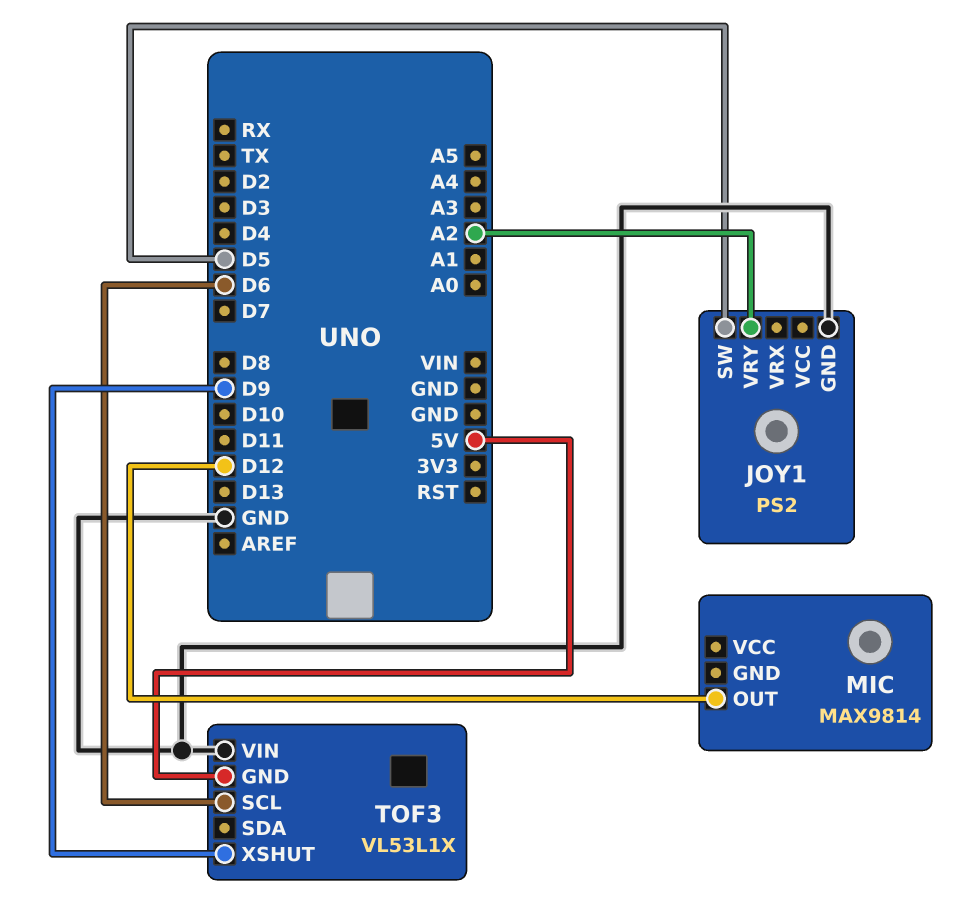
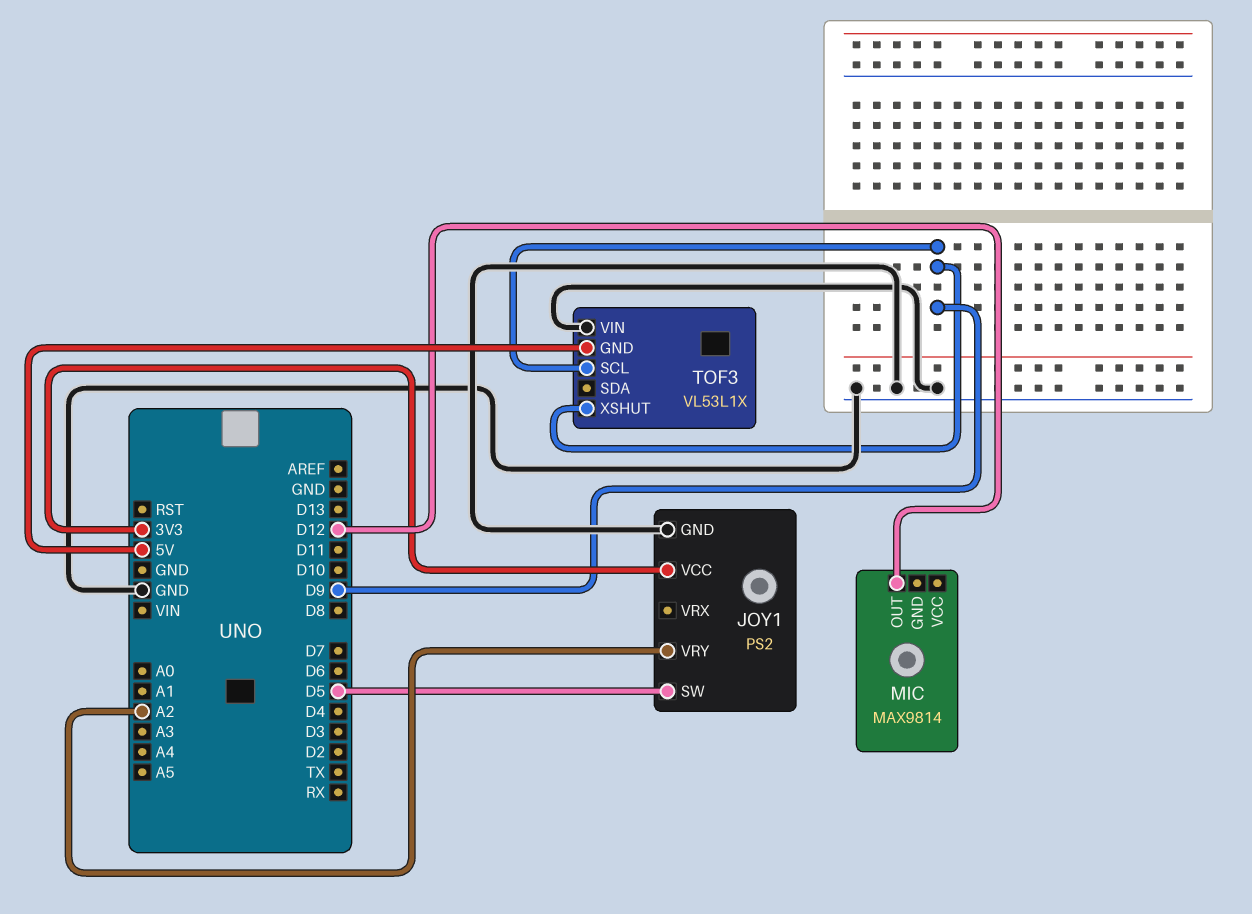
JOY1 pin VCC: none -> 3V3
TOF3 pin SCL: D6 -> D9

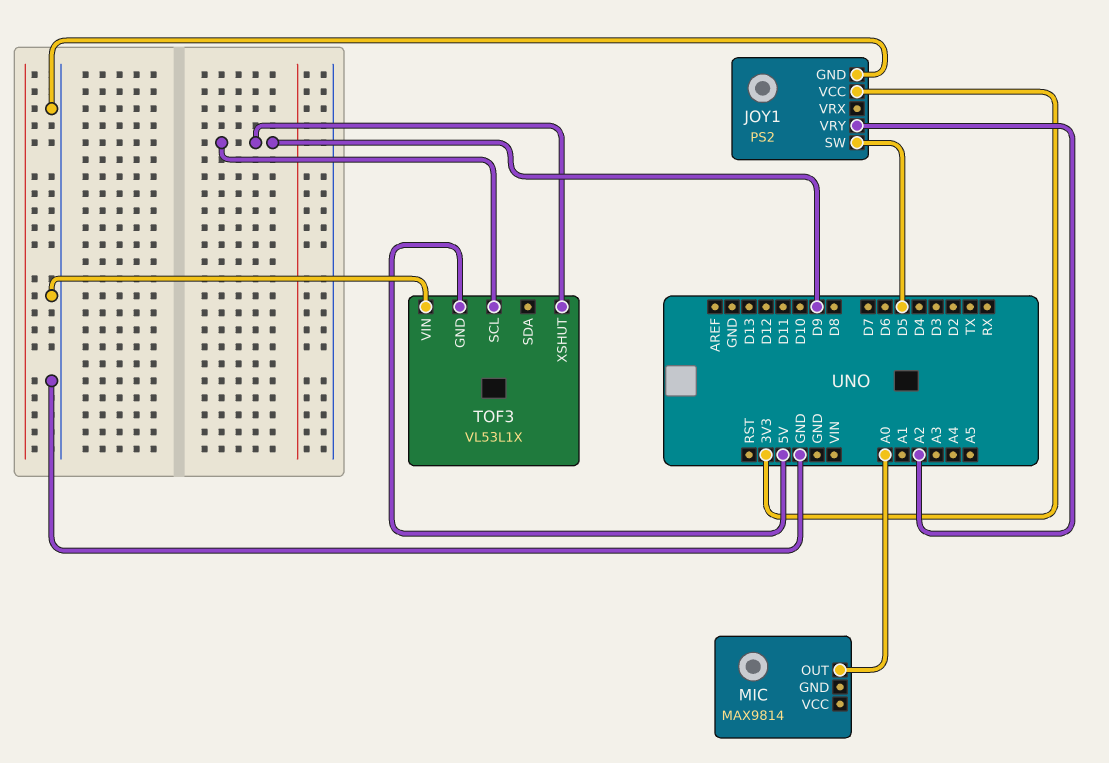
MIC pin OUT: D12 -> A0

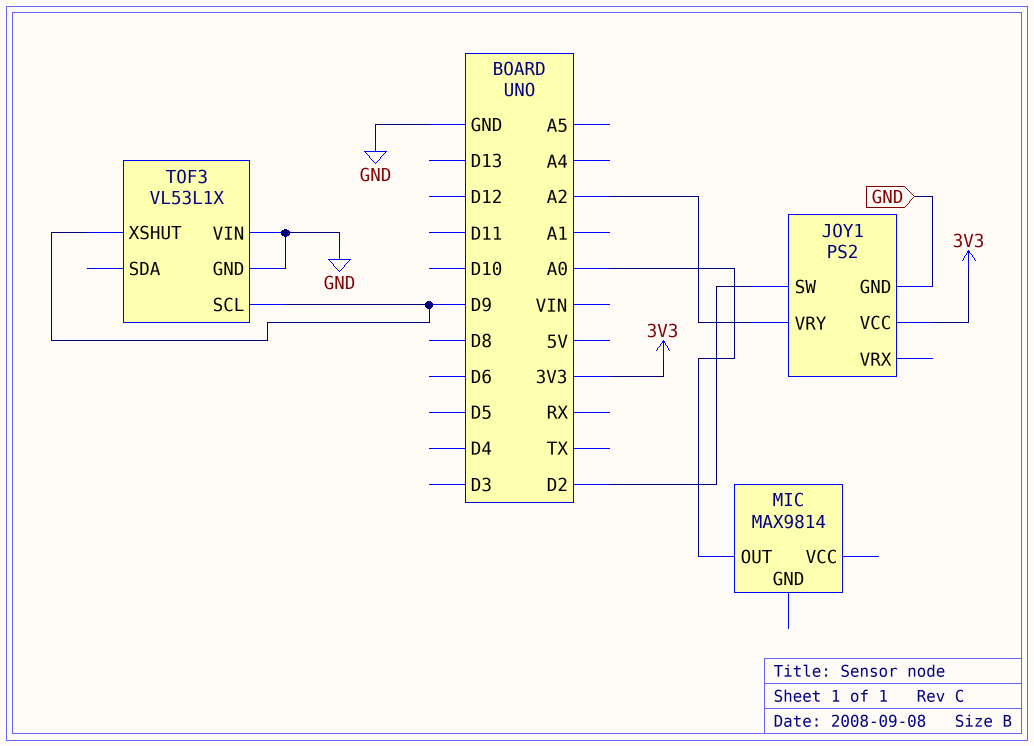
JOY1 pin SW: D5 -> D2
TOF3 pin GND: 5V -> GND

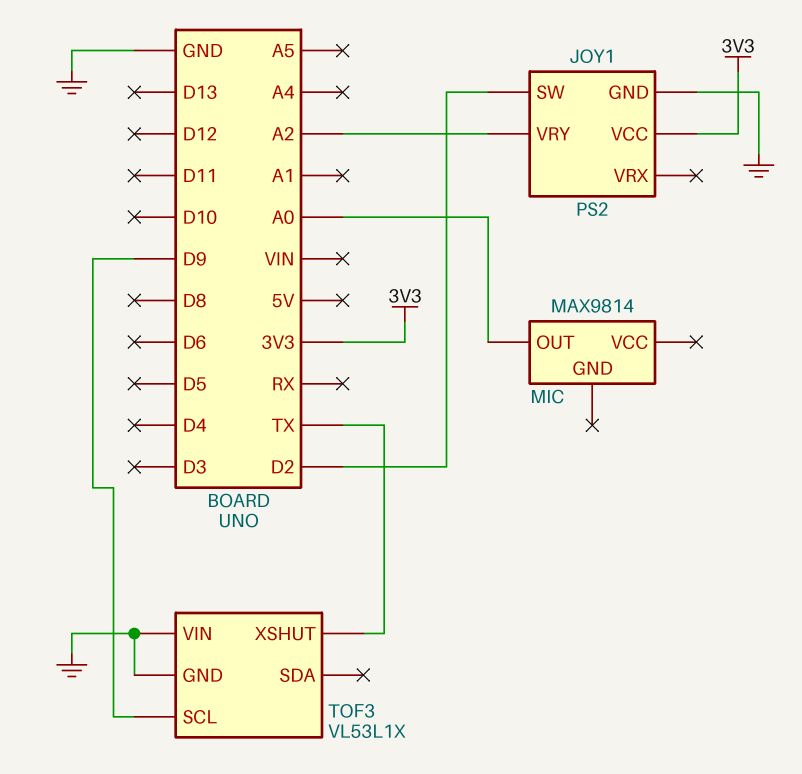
TOF3 pin XSHUT: D9 -> TX

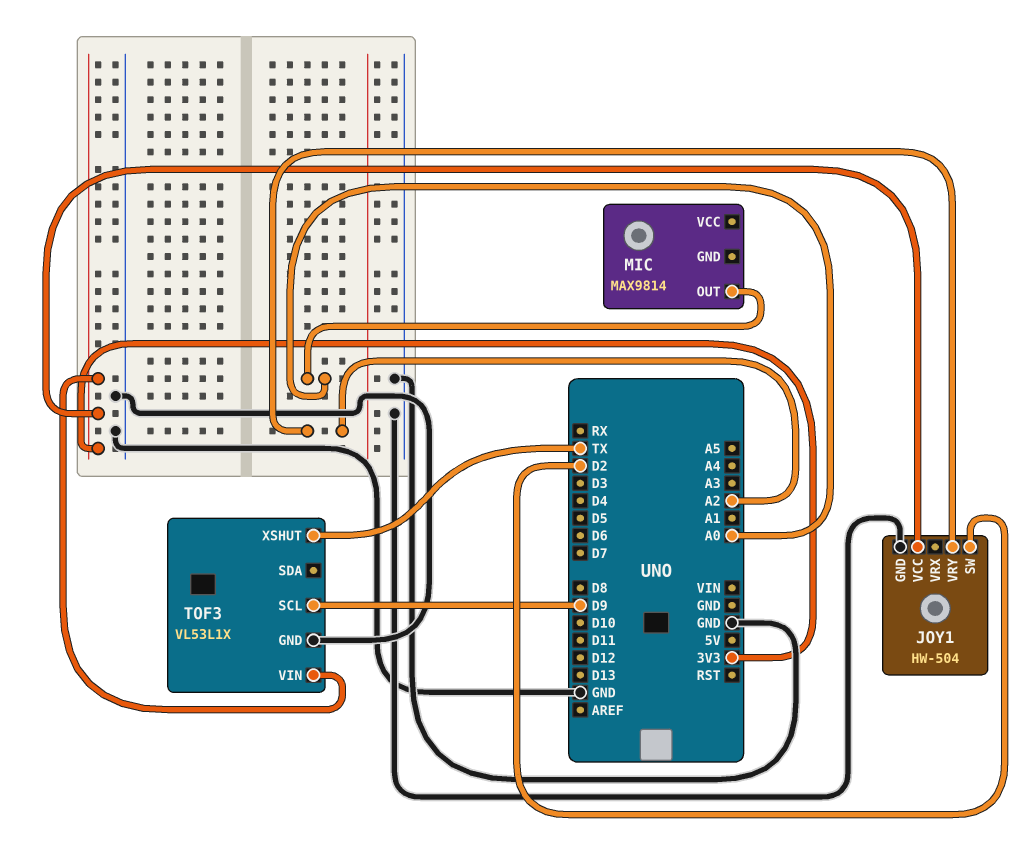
JOY1: PS2 -> HW-504
TOF3 pin VIN: GND -> 3V3

